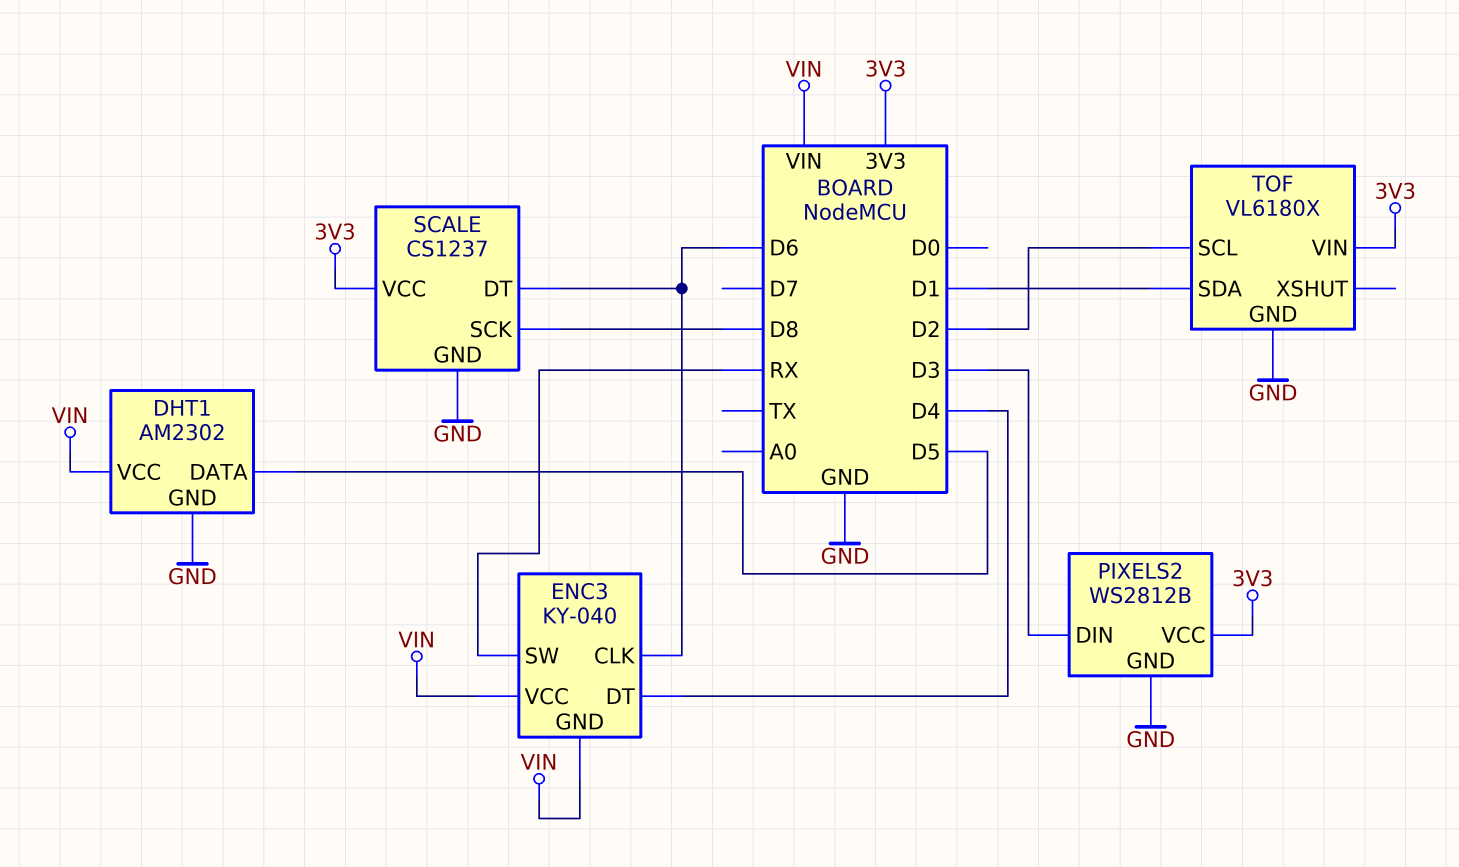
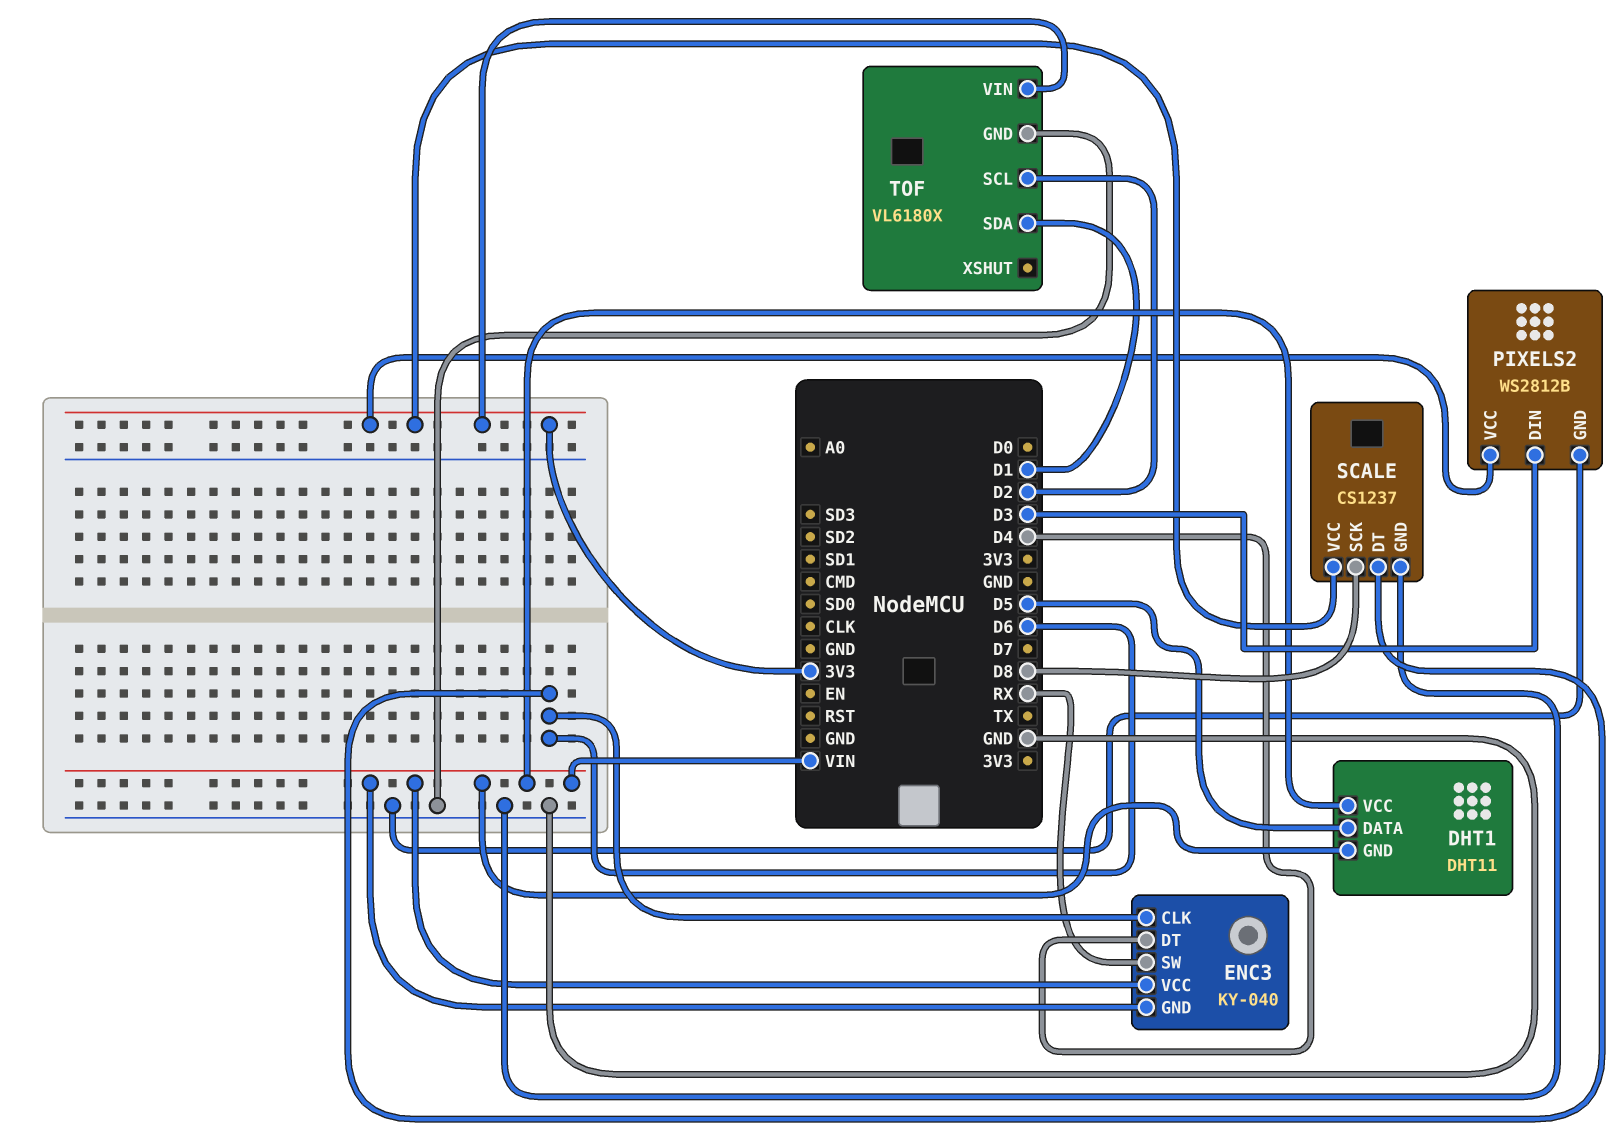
DHT1: AM2302 -> DHT11
DHT1 pin GND: GND -> VIN

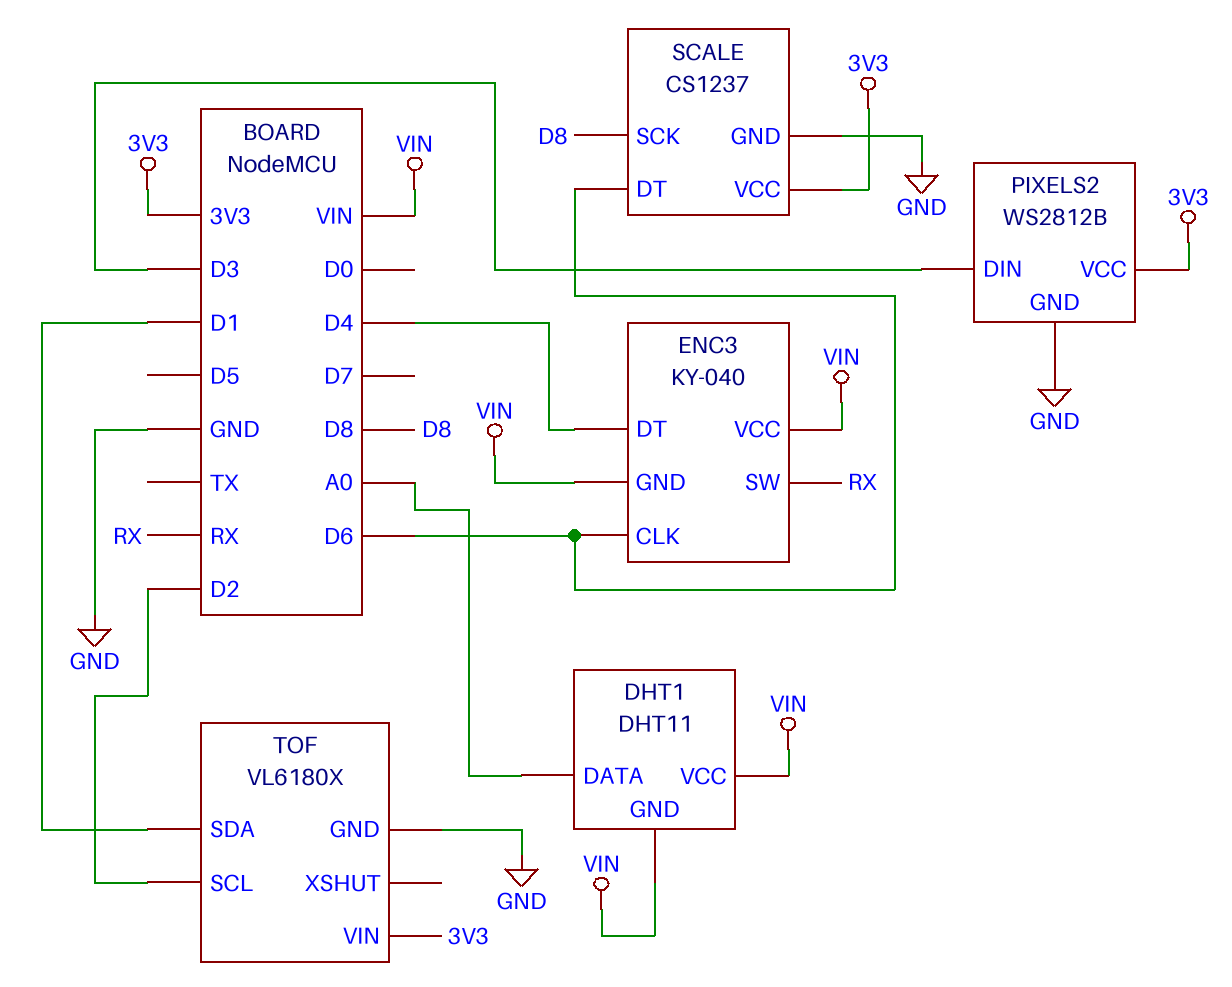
DHT1 pin DATA: D5 -> A0

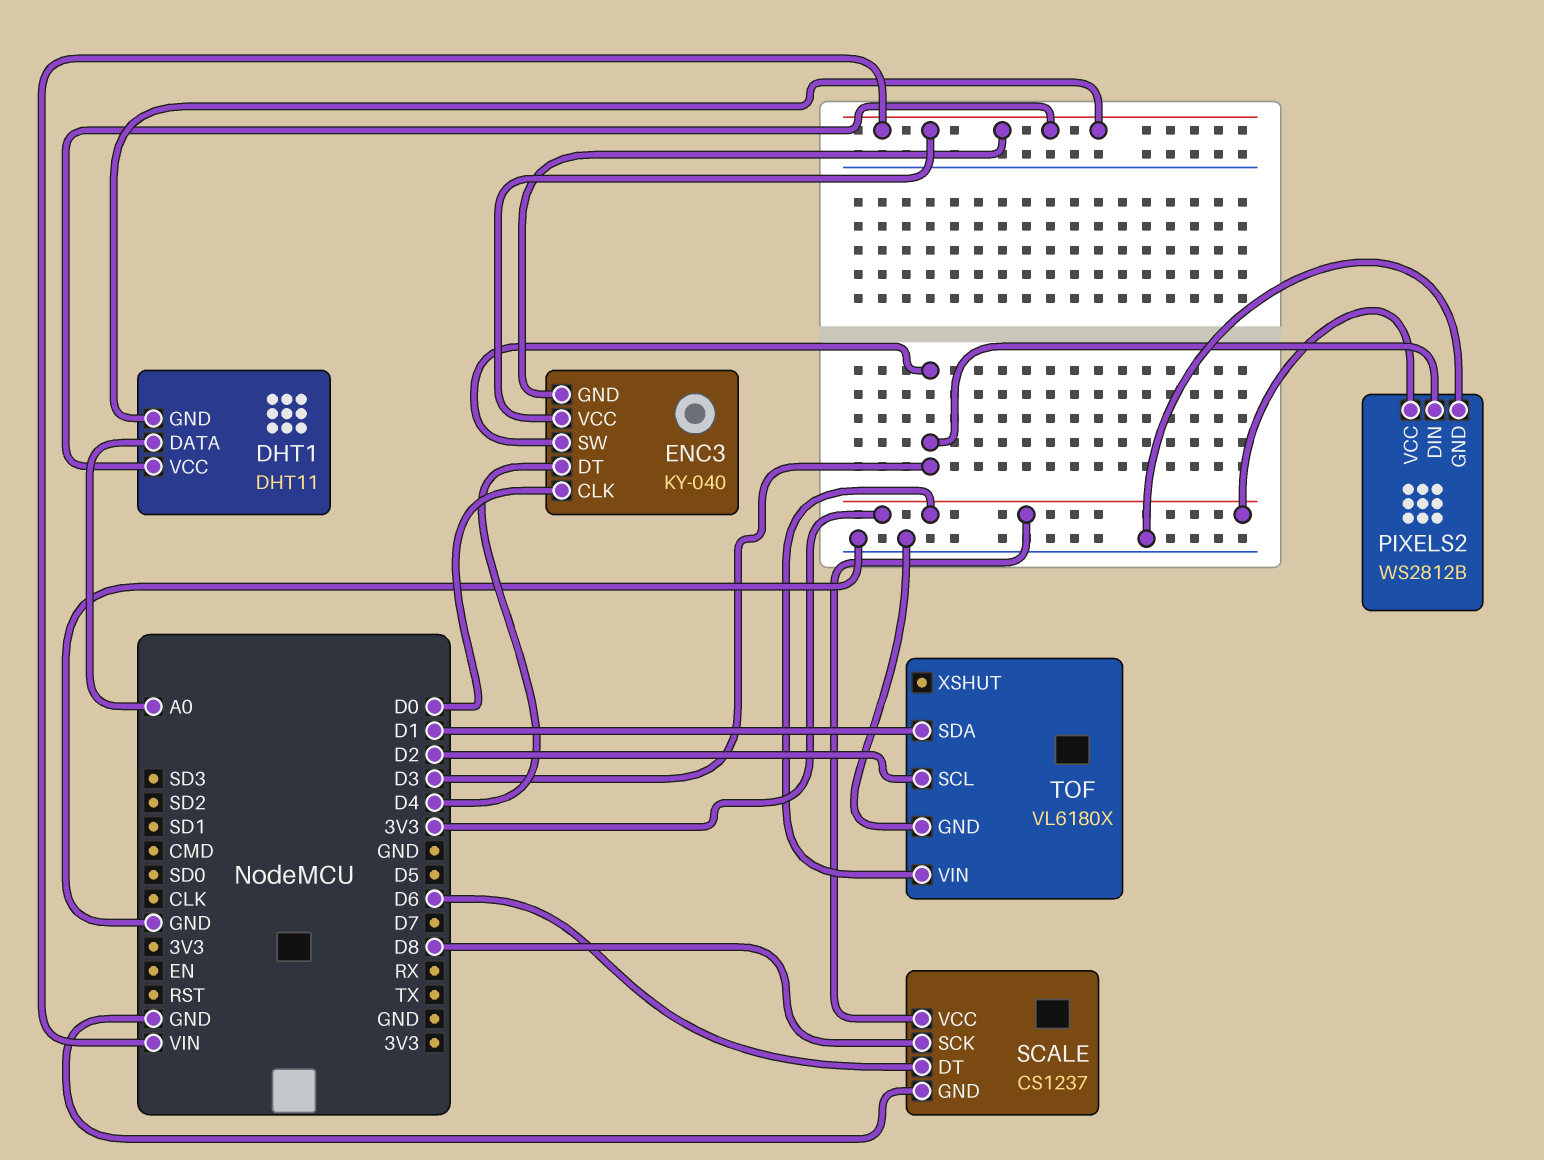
ENC3 pin CLK: D6 -> D0
ENC3 pin SW: RX -> D3

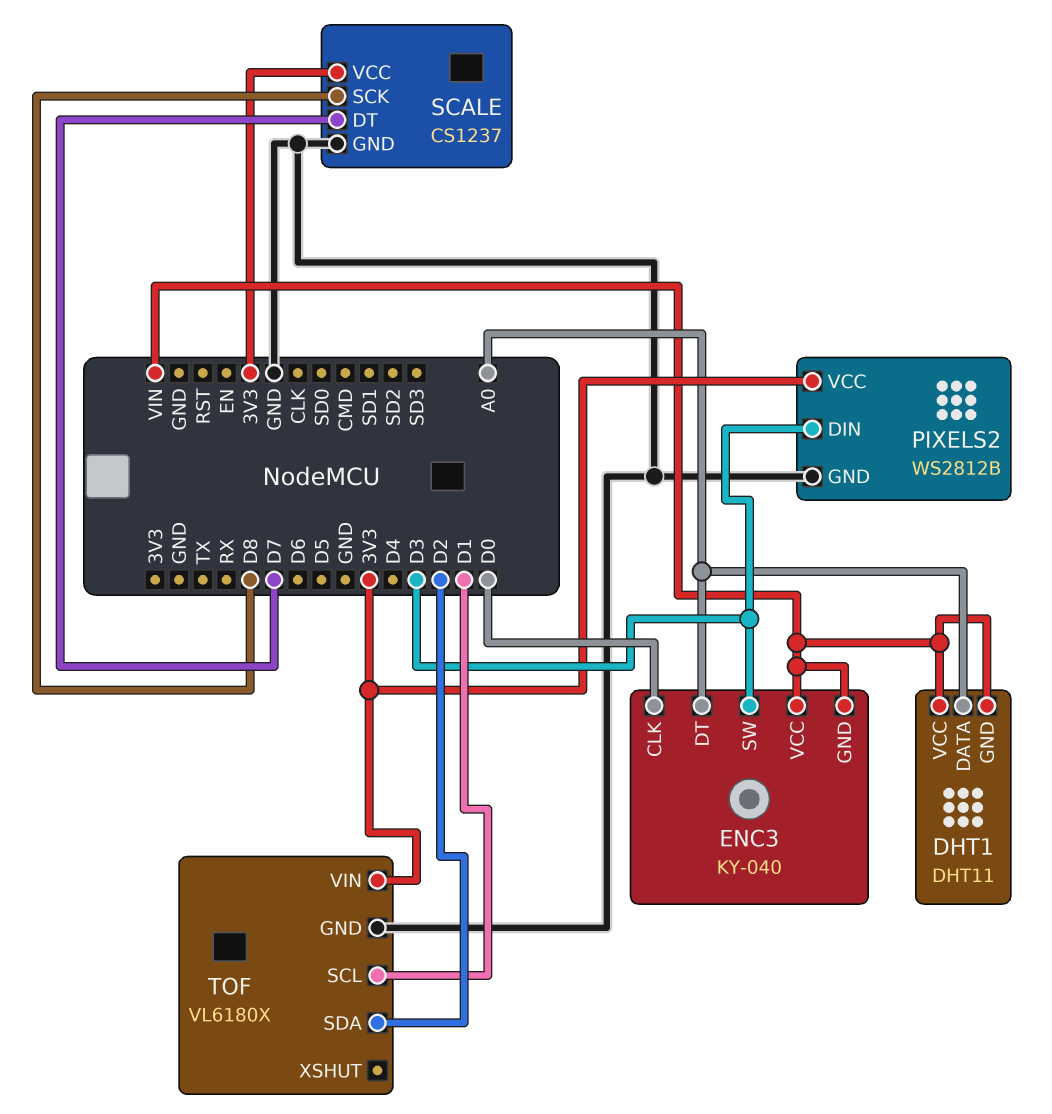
ENC3 pin DT: D4 -> A0
SCALE pin DT: D6 -> D7
TOF pin SCL: D2 -> D1
TOF pin SDA: D1 -> D2

